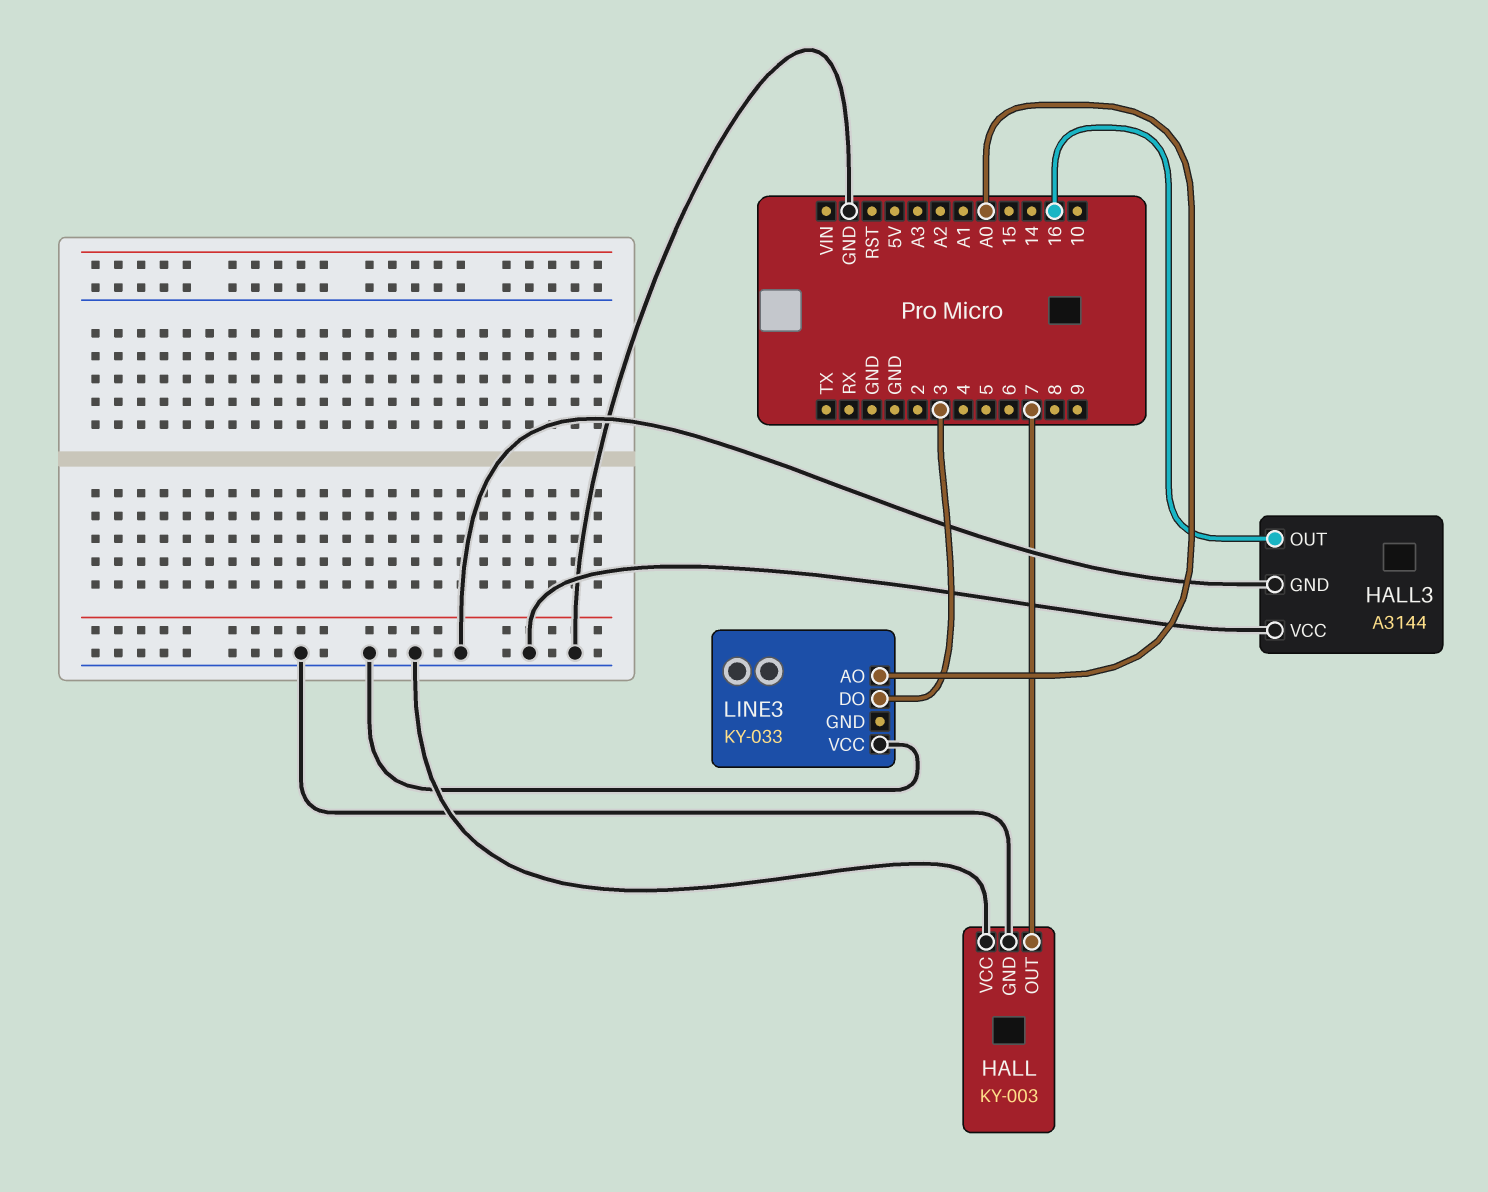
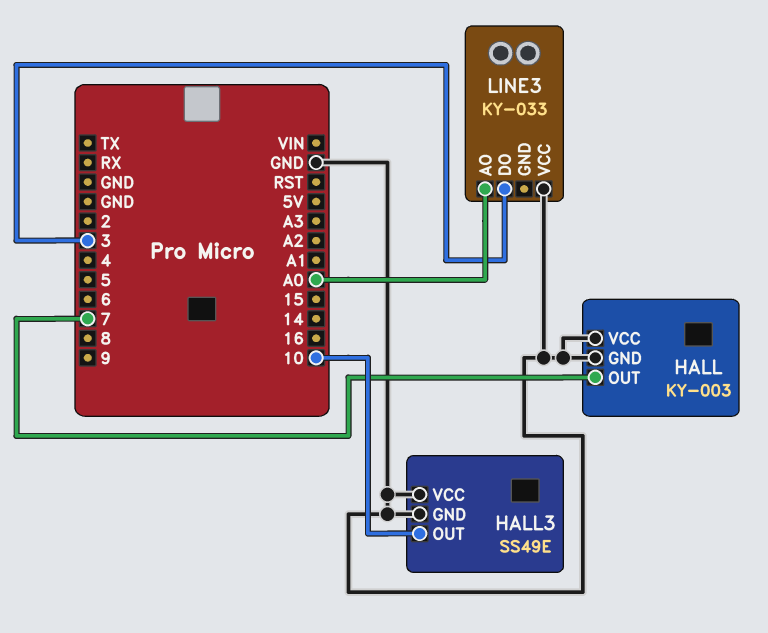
HALL3: A3144 -> SS49E
HALL3 pin OUT: 16 -> 10

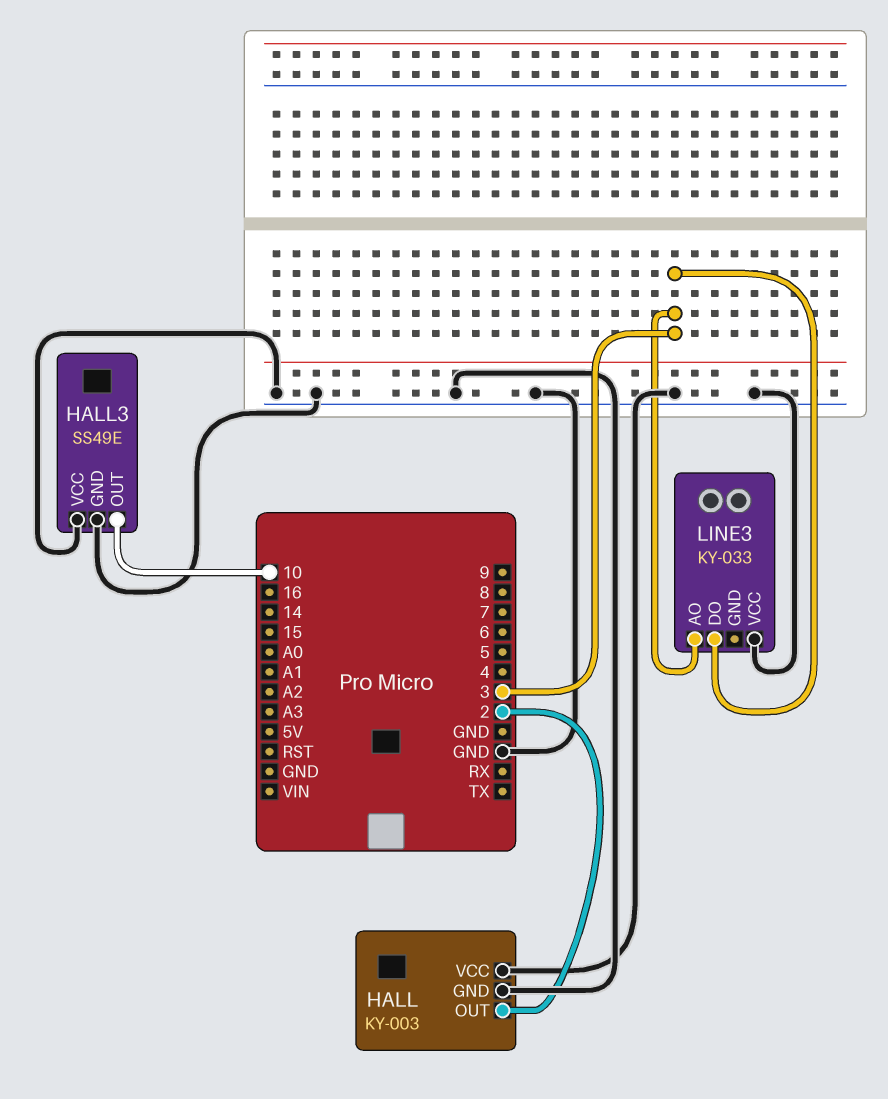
HALL pin OUT: 7 -> 2
LINE3 pin AO: A0 -> 3

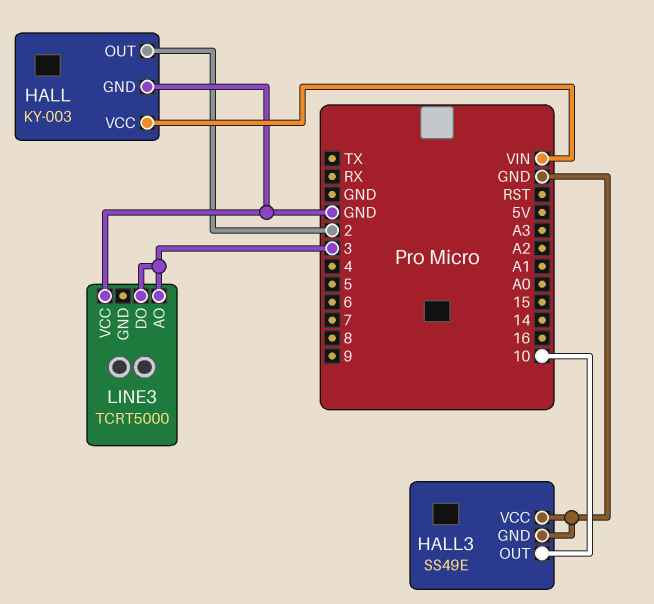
HALL pin VCC: GND -> VIN
LINE3: KY-033 -> TCRT5000

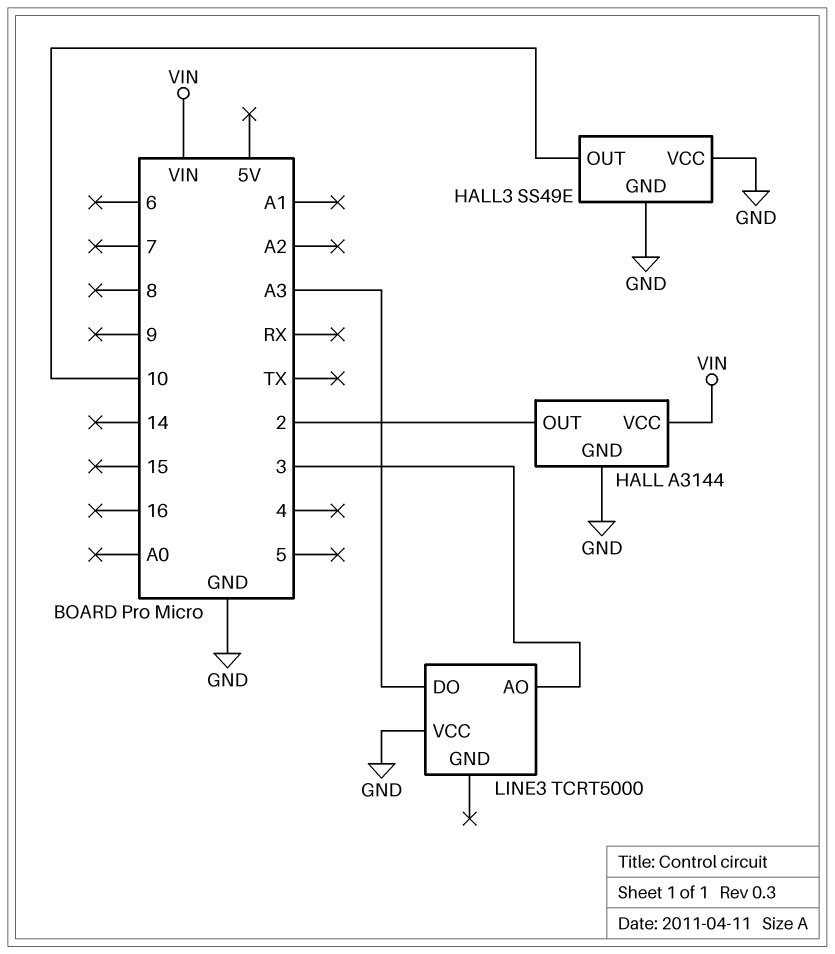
HALL: KY-003 -> A3144
LINE3 pin DO: 3 -> A3

